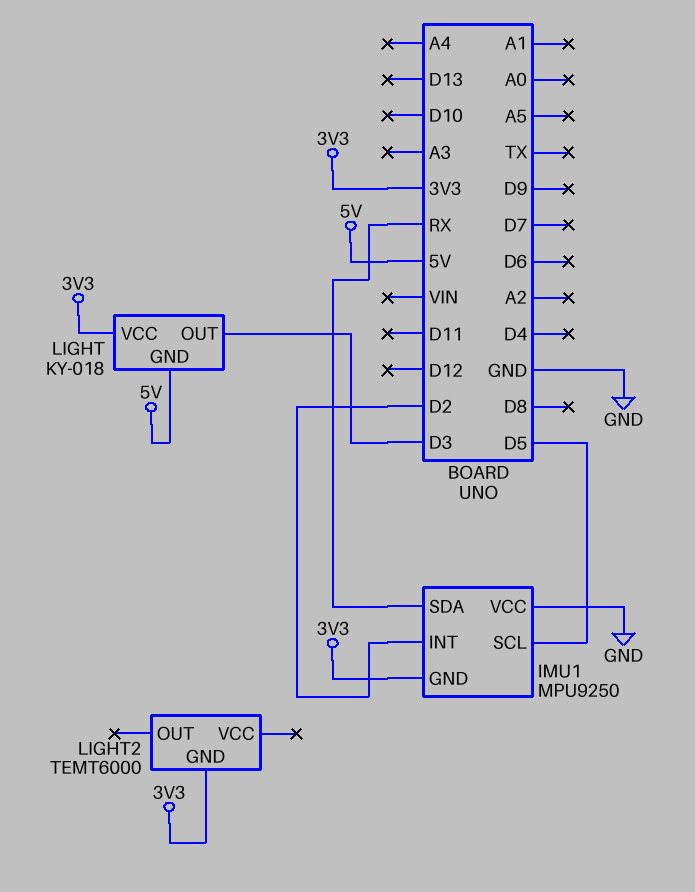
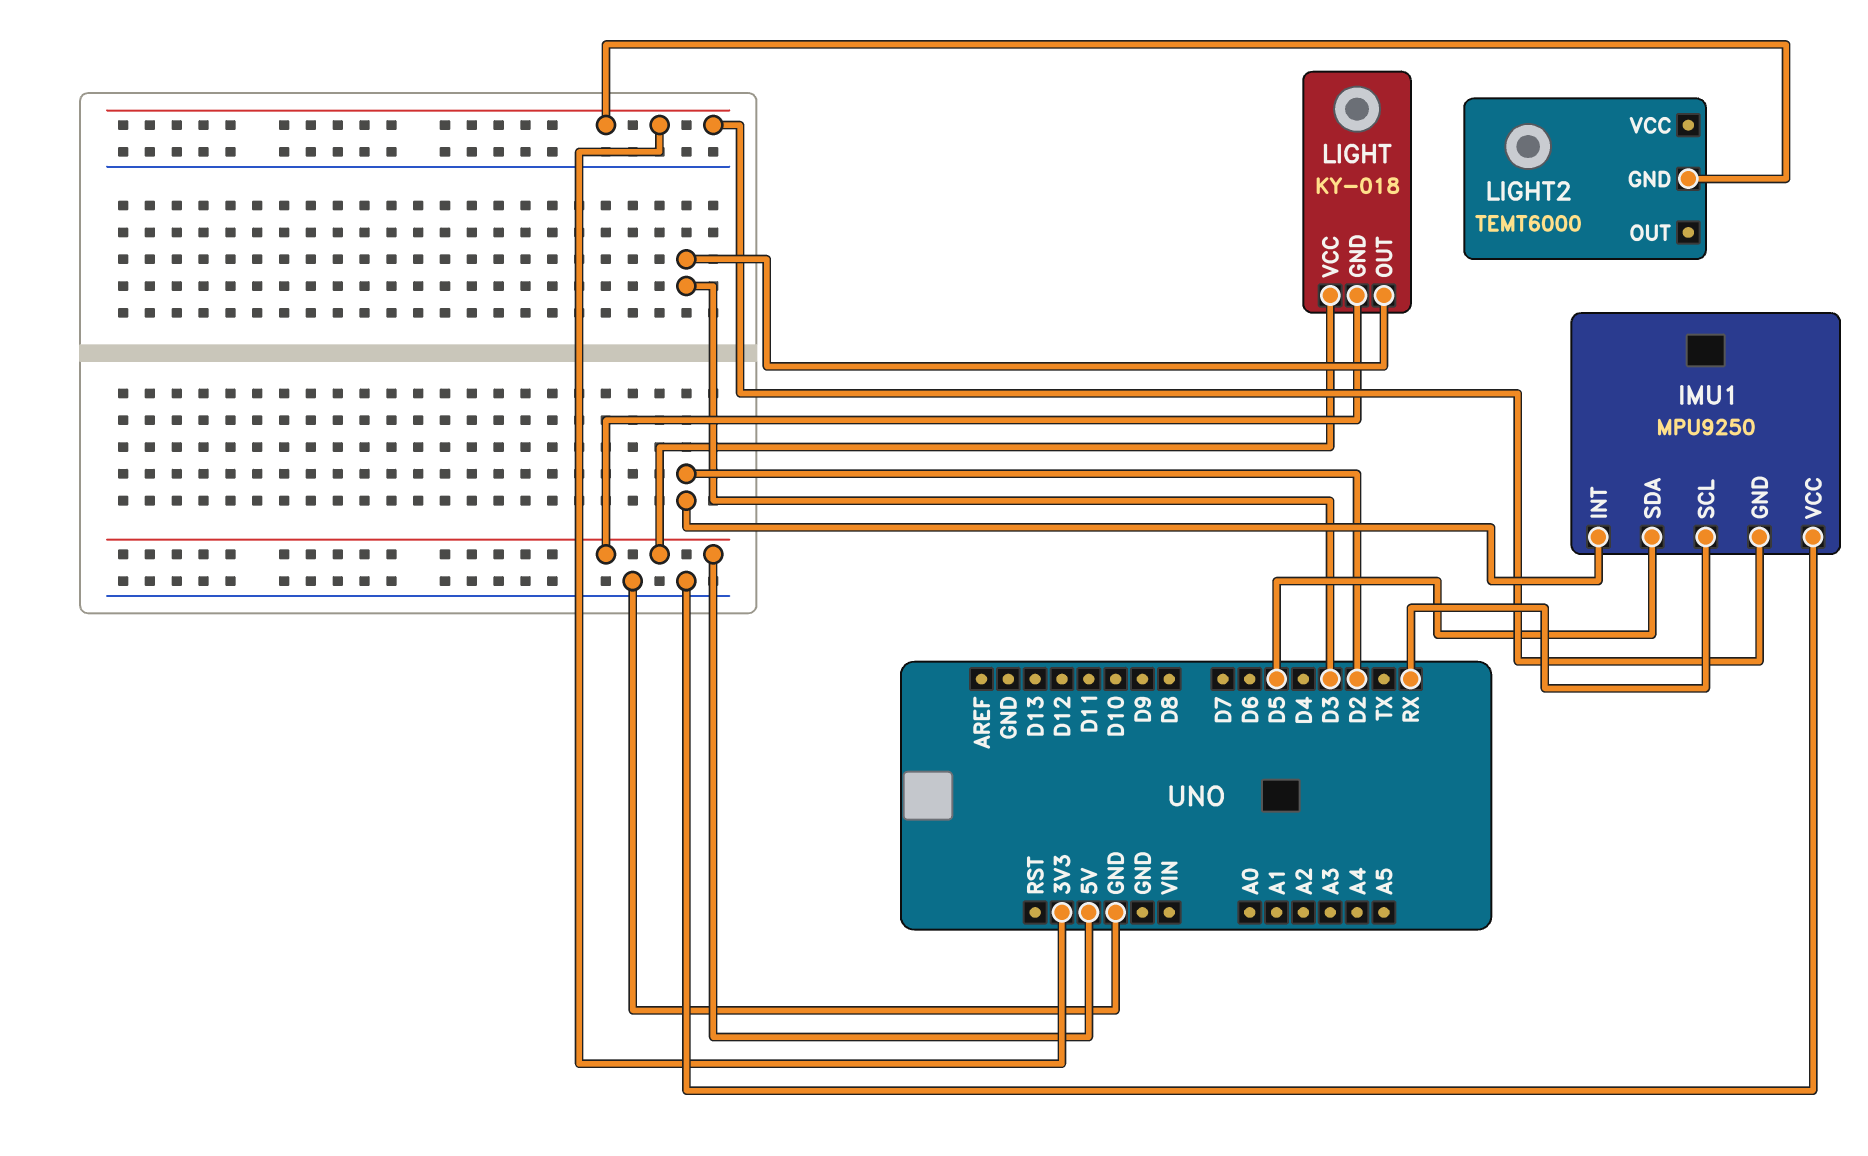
IMU1 pin SCL: D5 -> RX
IMU1 pin SDA: RX -> D5
LIGHT pin VCC: 3V3 -> 5V

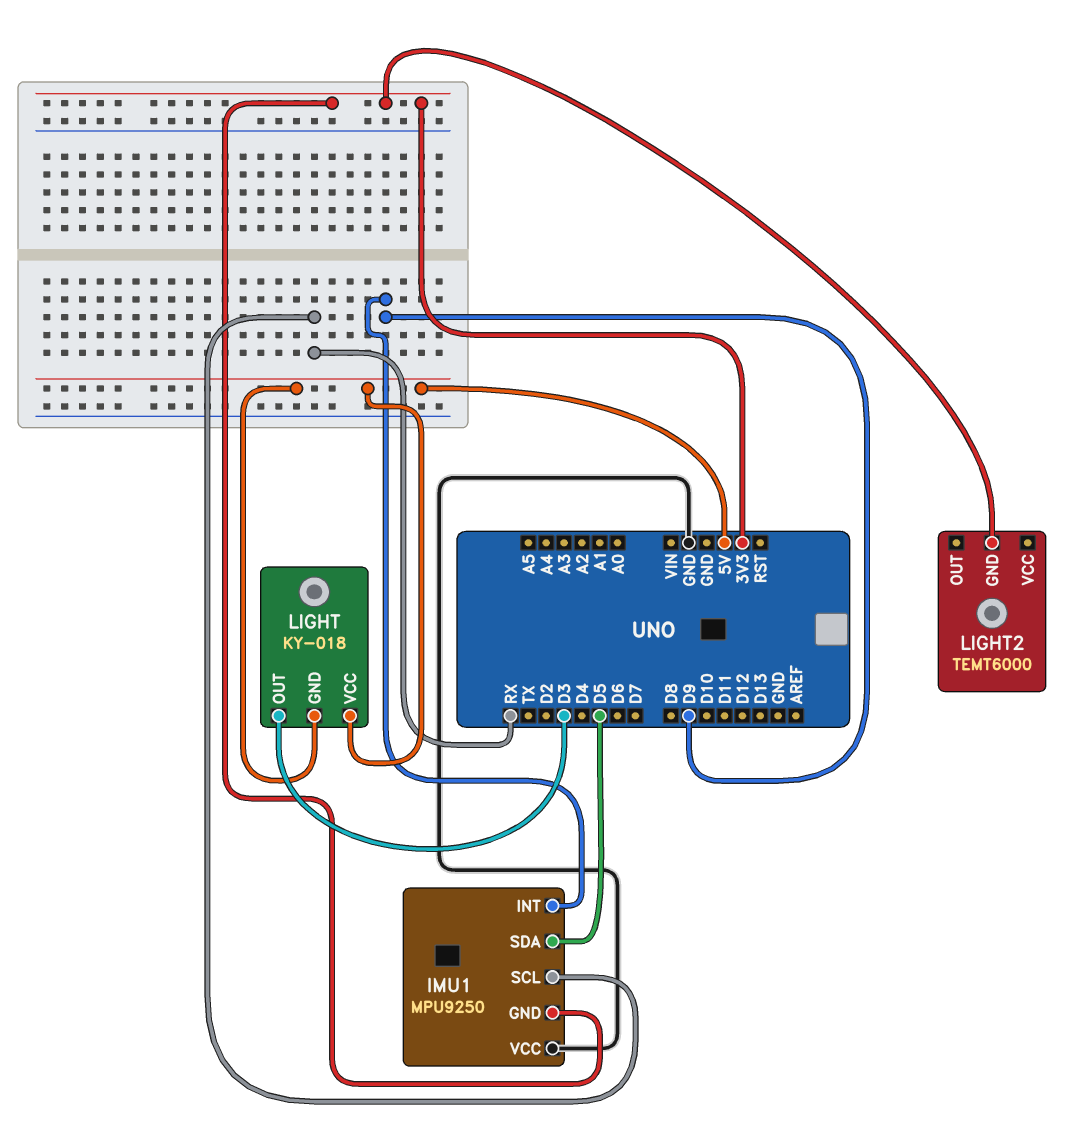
IMU1 pin INT: D2 -> D9

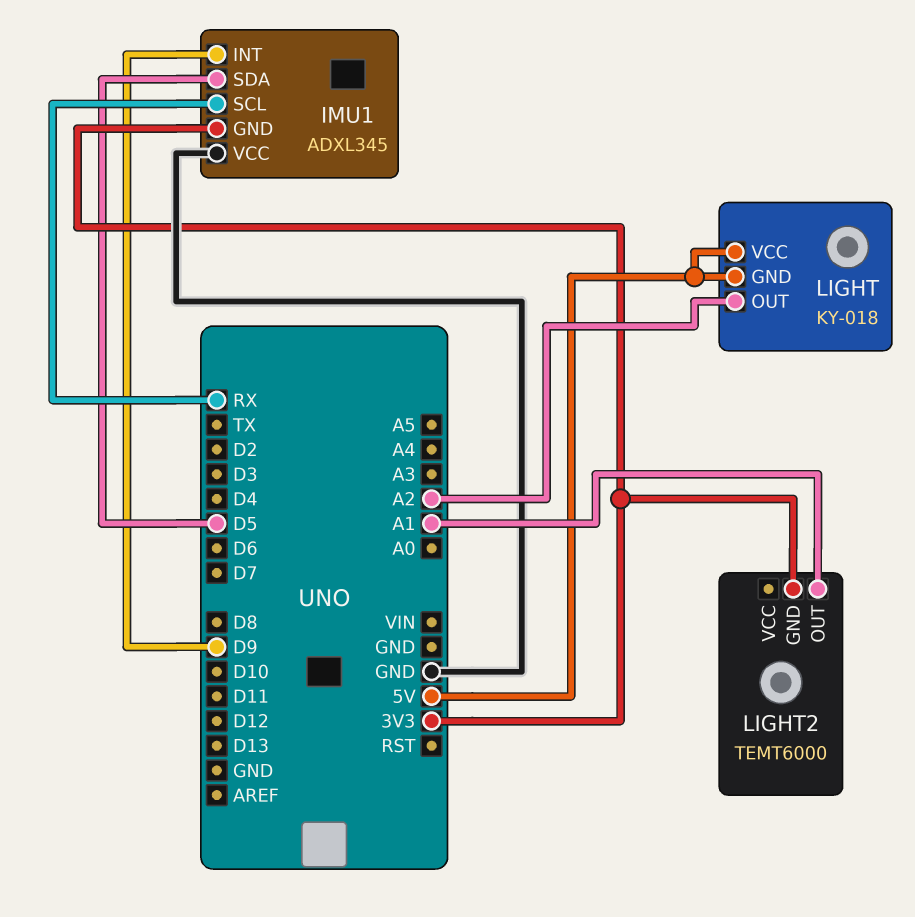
IMU1: MPU9250 -> ADXL345
LIGHT pin OUT: D3 -> A2
LIGHT2 pin OUT: none -> A1

